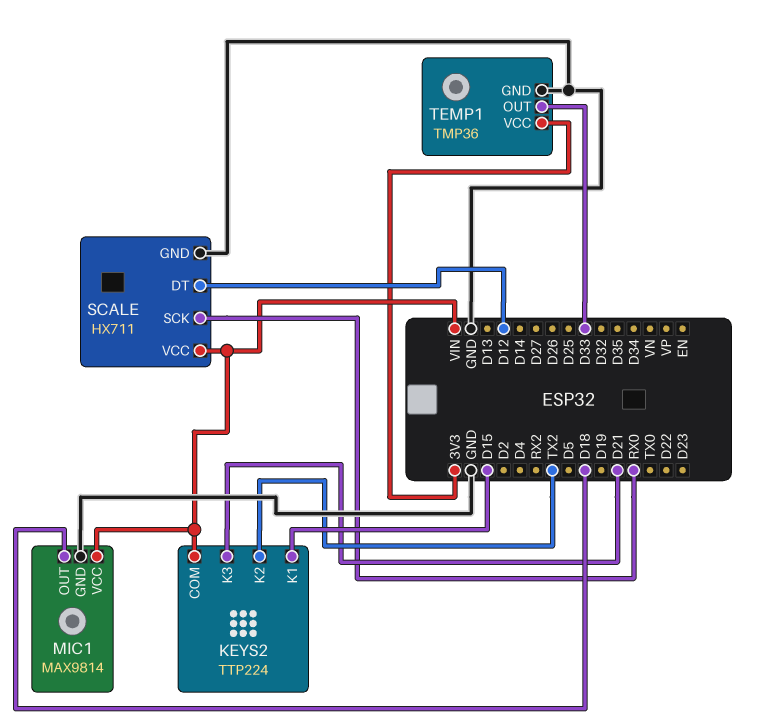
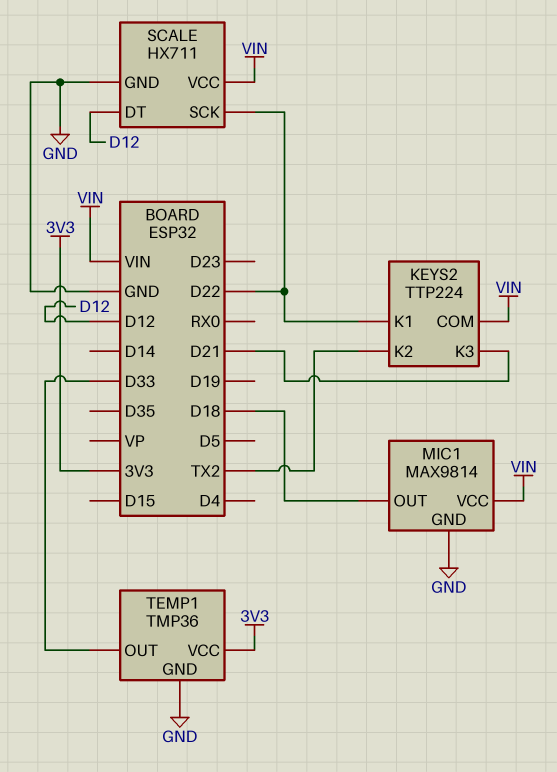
KEYS2 pin K1: D15 -> D22
SCALE pin SCK: RX0 -> D22

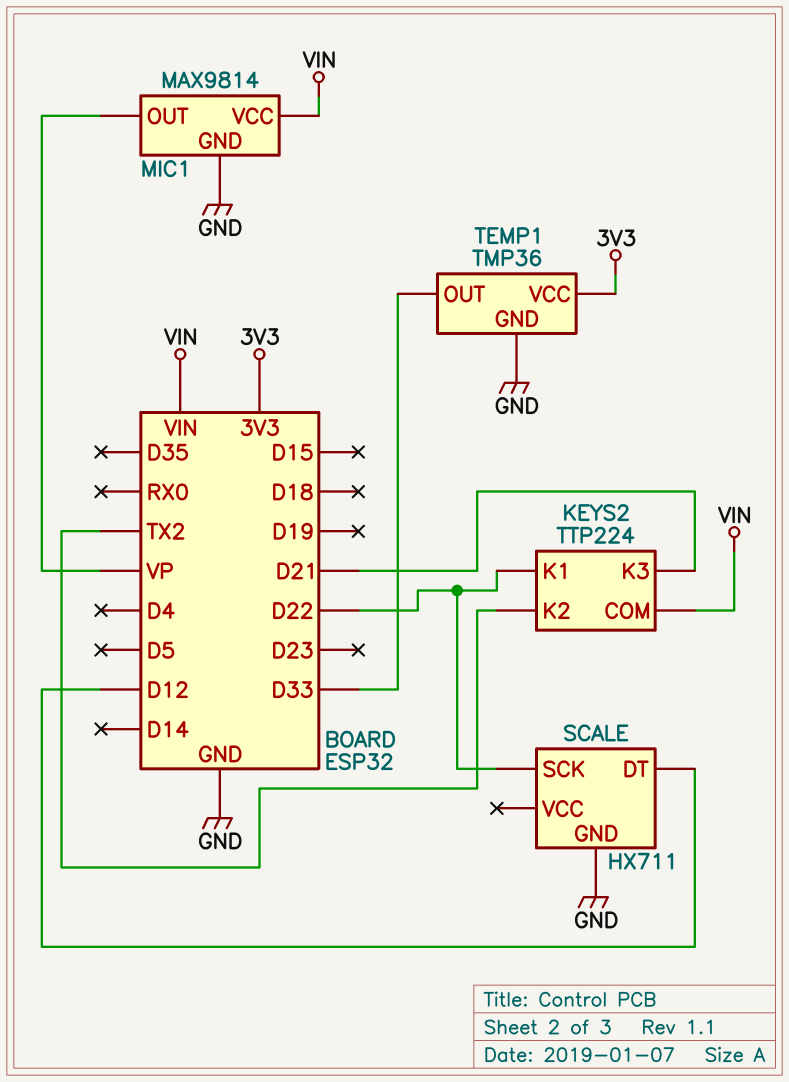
MIC1 pin OUT: D18 -> VP
SCALE pin VCC: VIN -> none

